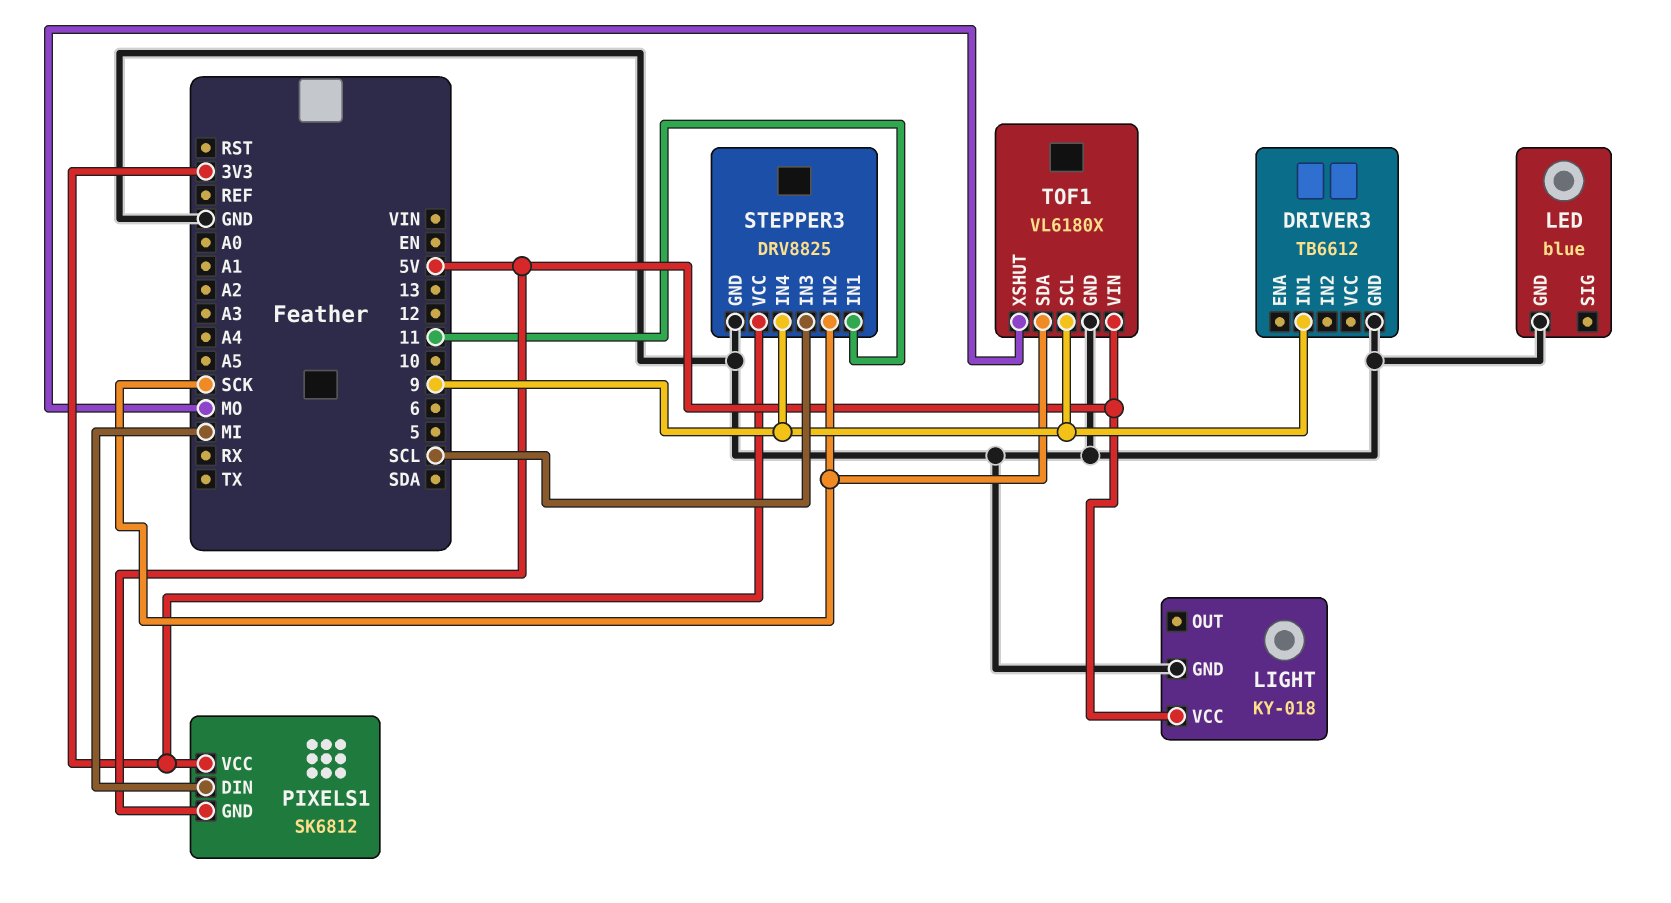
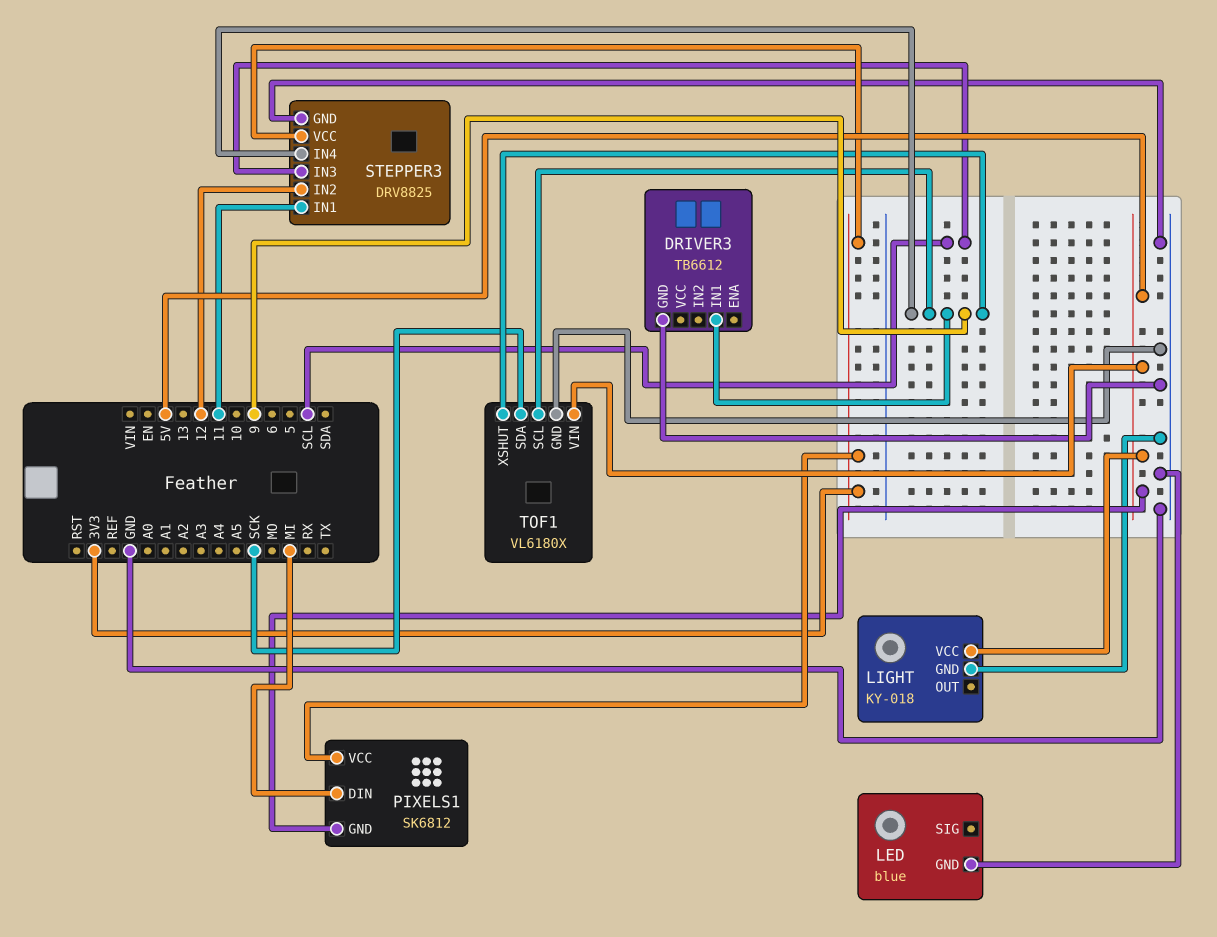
STEPPER3 pin IN2: SCK -> 12
TOF1 pin XSHUT: MO -> 9

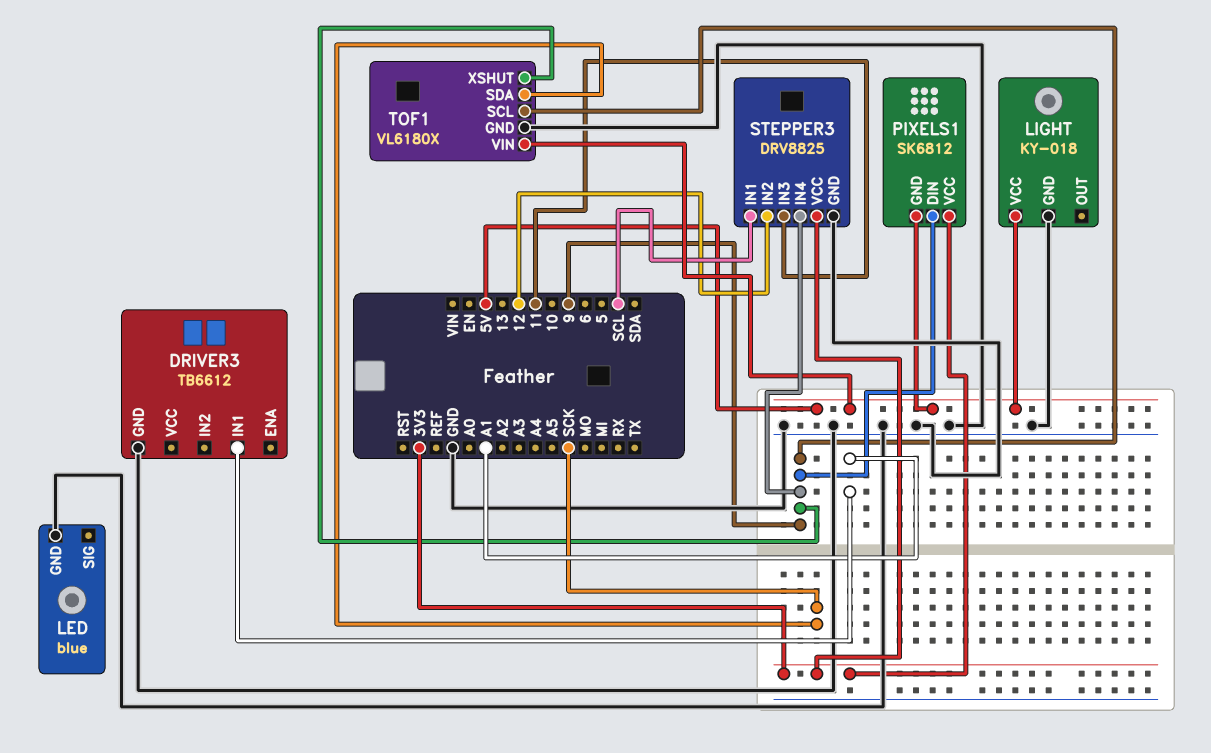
DRIVER3 pin IN1: 9 -> A1
PIXELS1 pin DIN: MI -> 9
STEPPER3 pin IN1: 11 -> SCL
STEPPER3 pin IN3: SCL -> 11

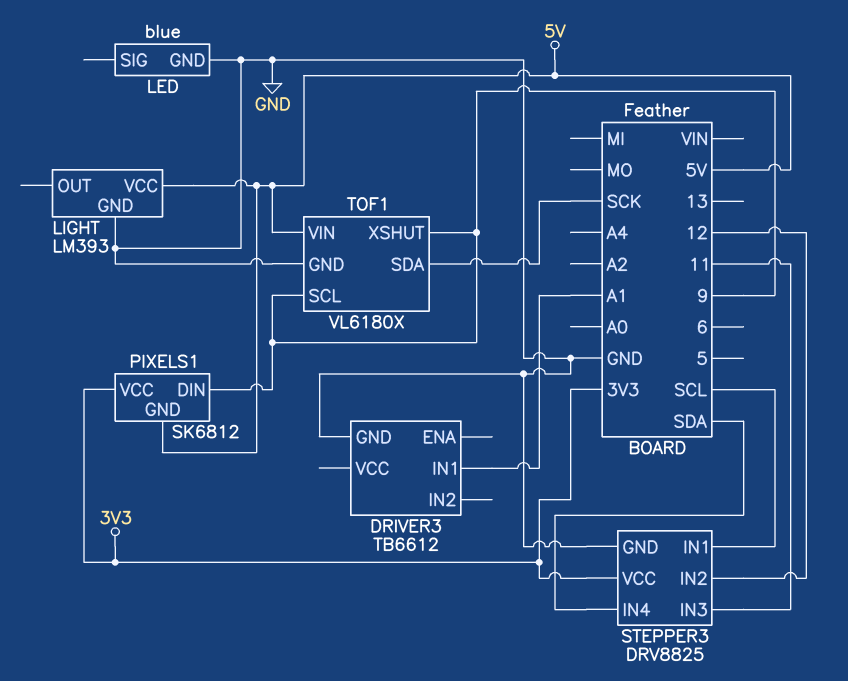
LIGHT: KY-018 -> LM393
STEPPER3 pin IN4: 9 -> SDA

